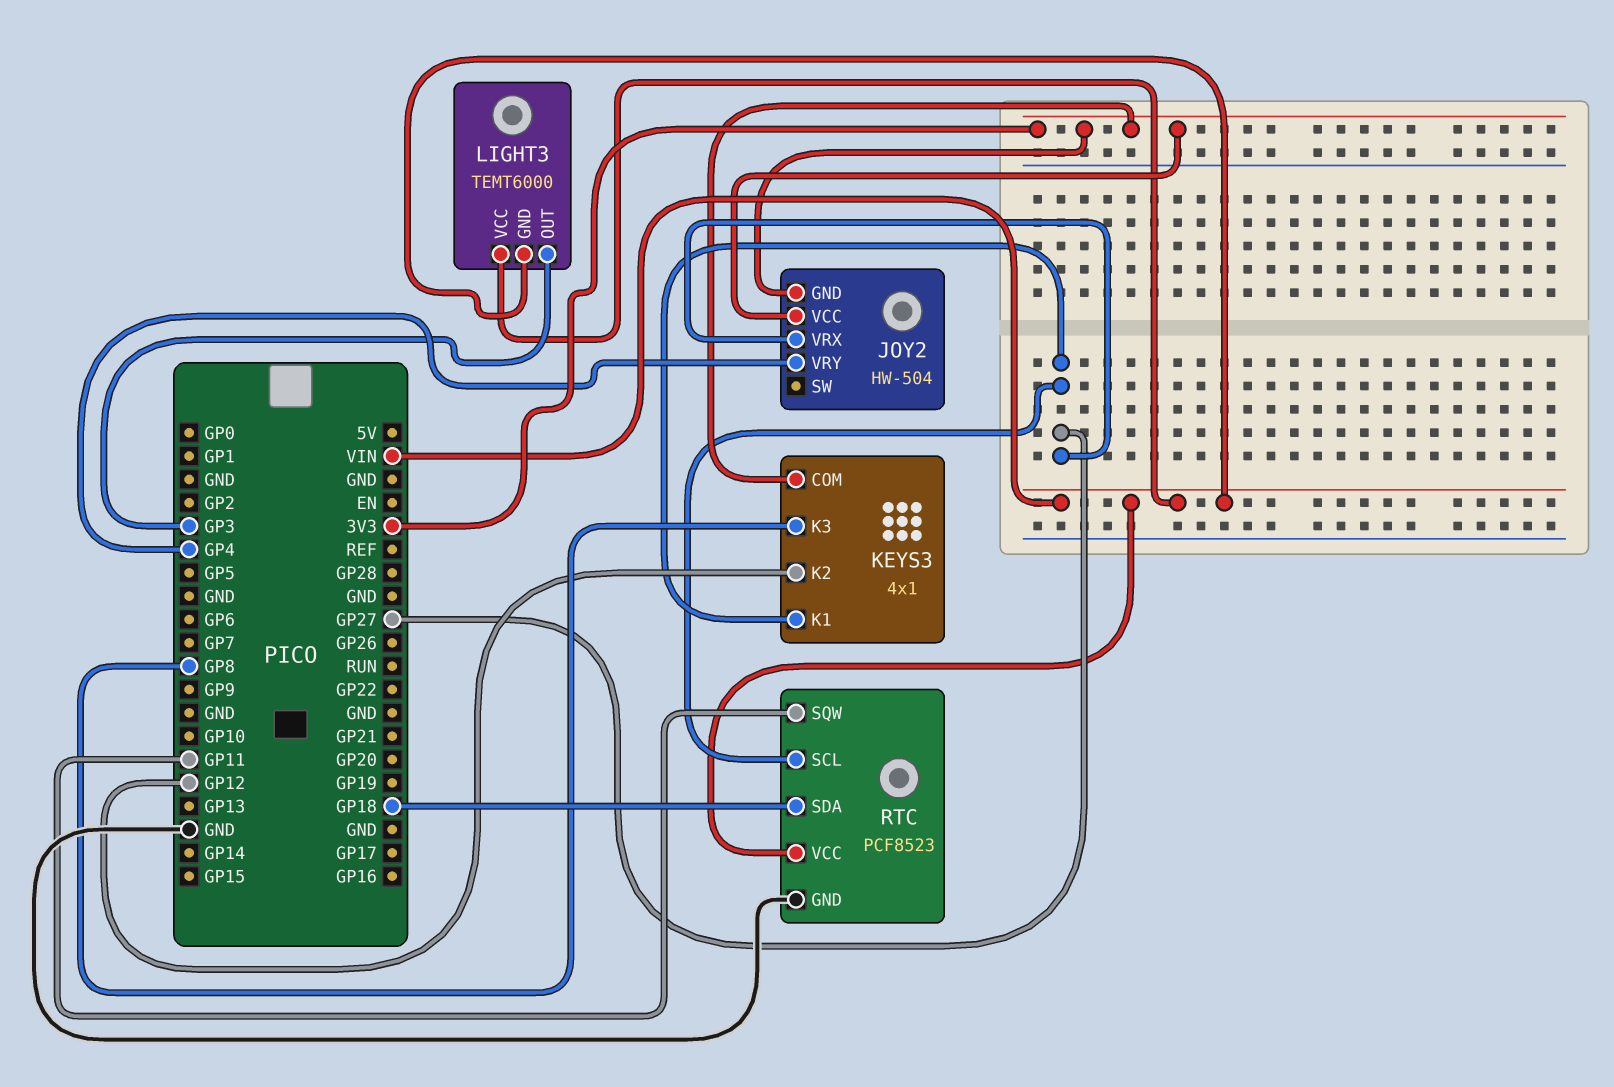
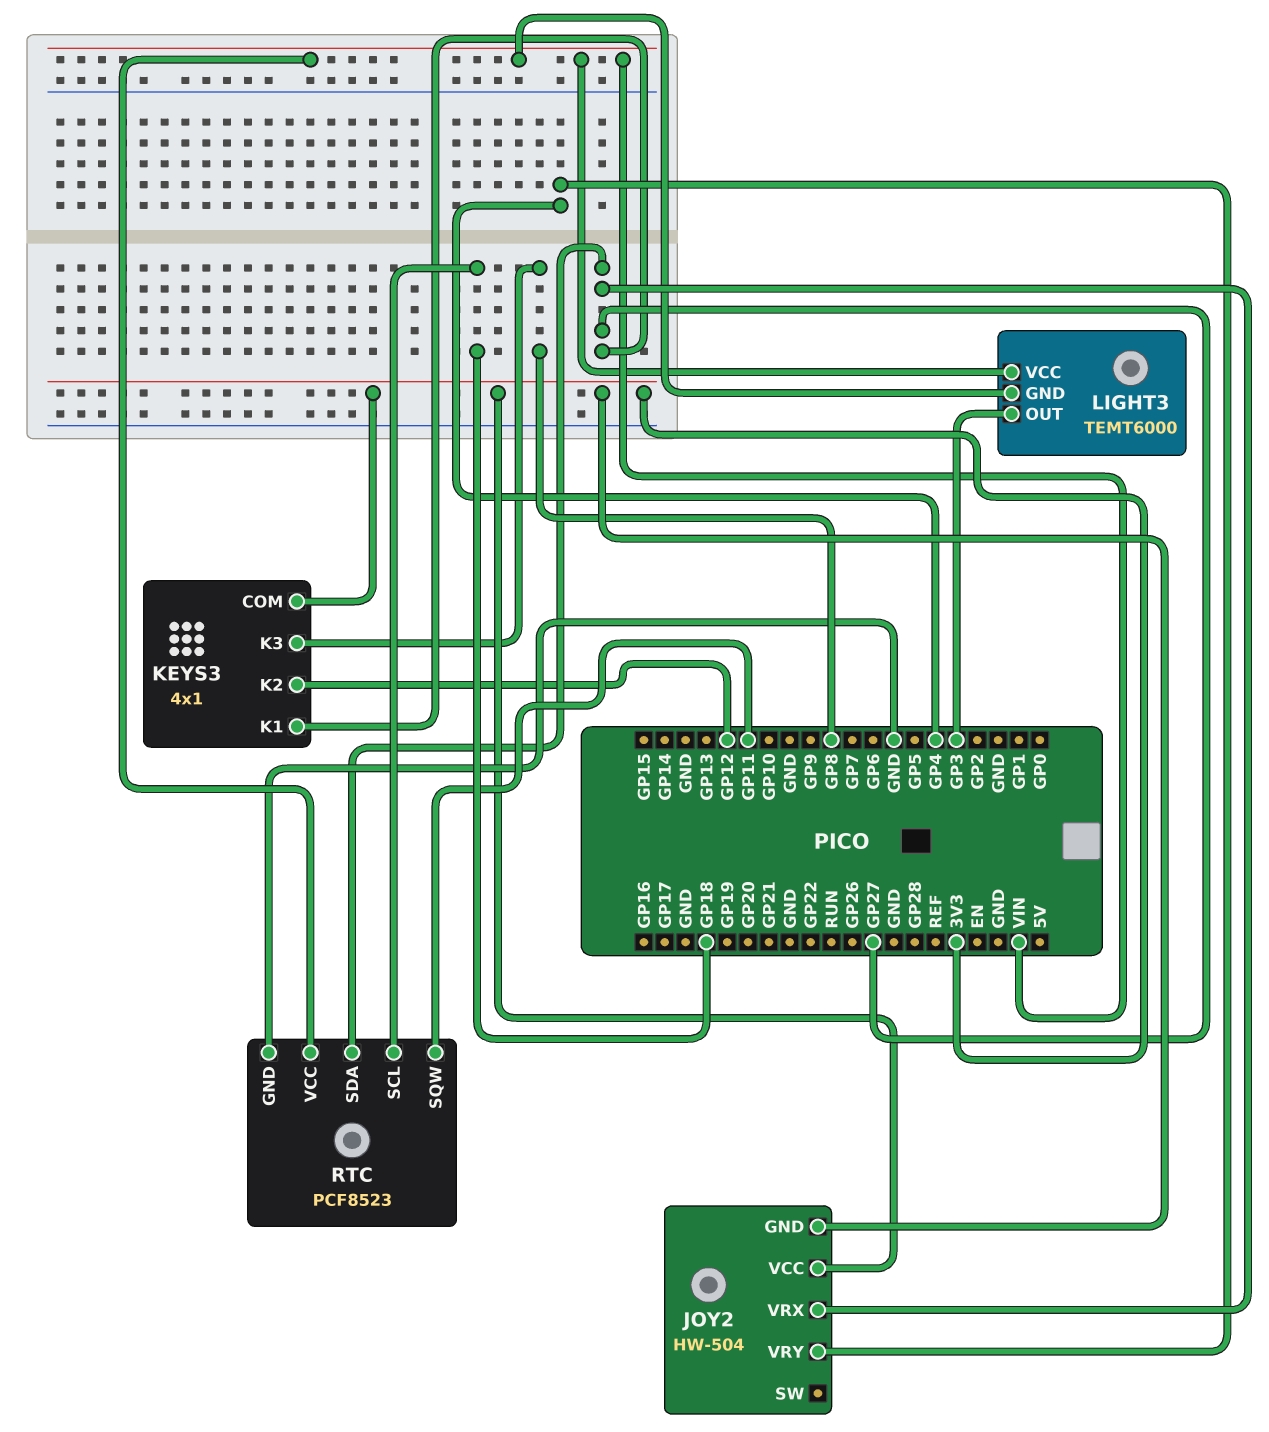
RTC pin SCL: GP27 -> GP18
RTC pin SDA: GP18 -> GP27

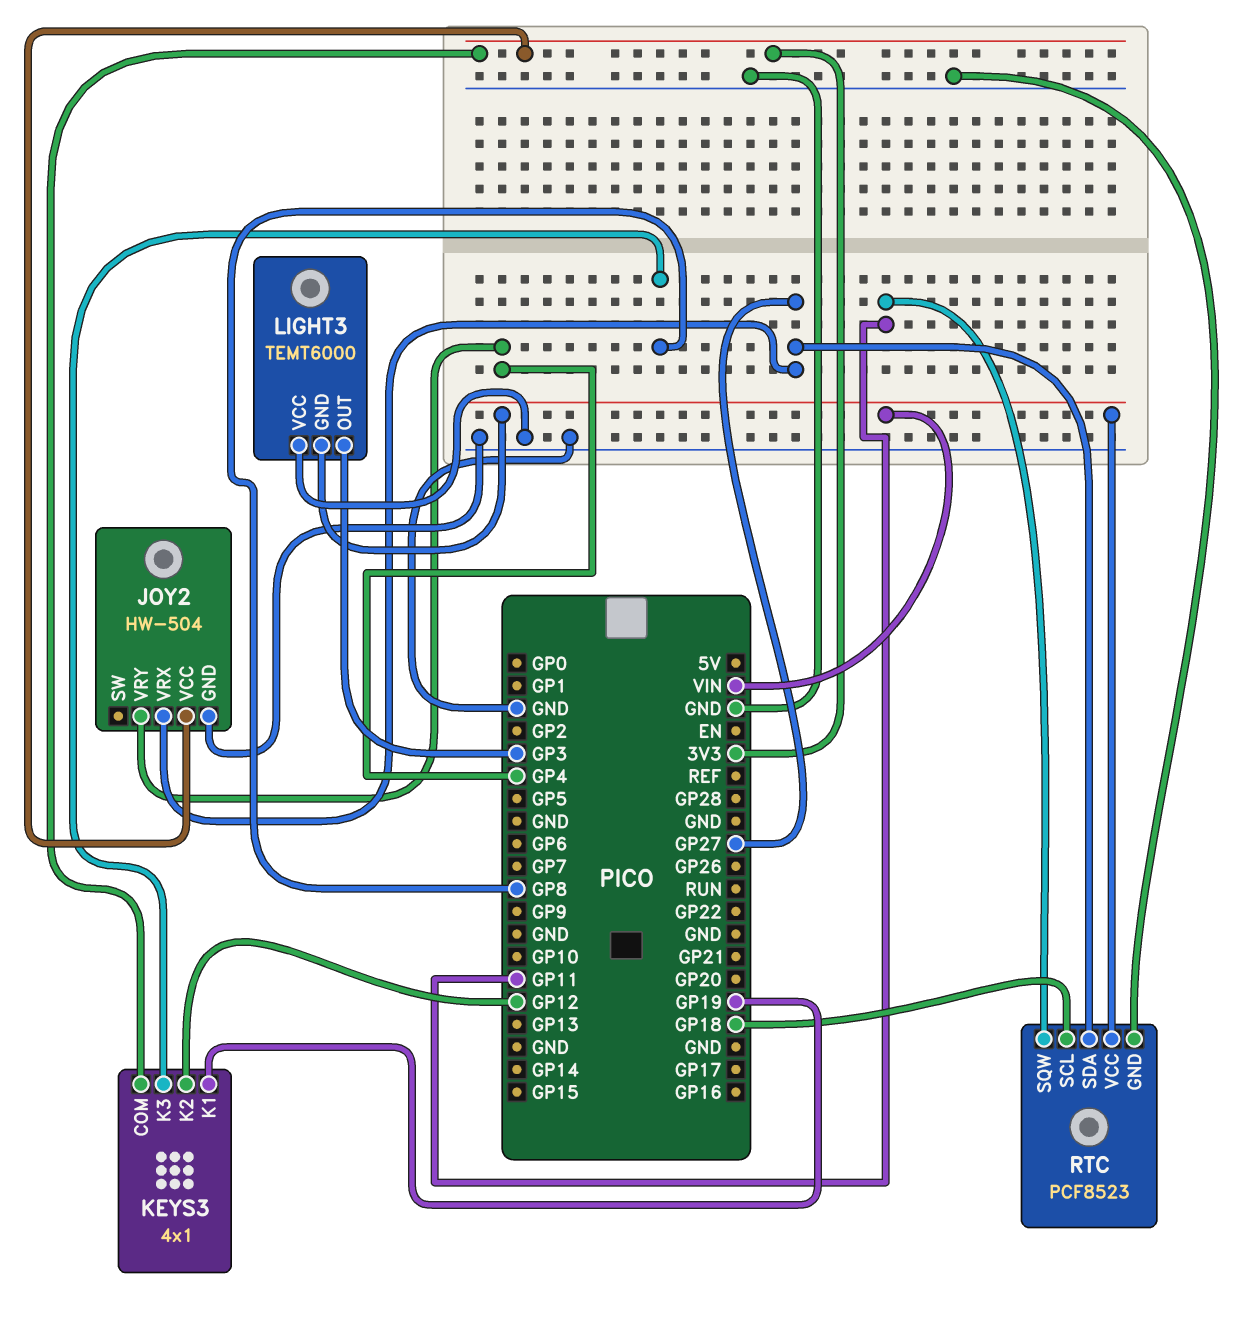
JOY2 pin GND: 3V3 -> GND
KEYS3 pin K1: GP27 -> GP19
LIGHT3 pin VCC: VIN -> GND

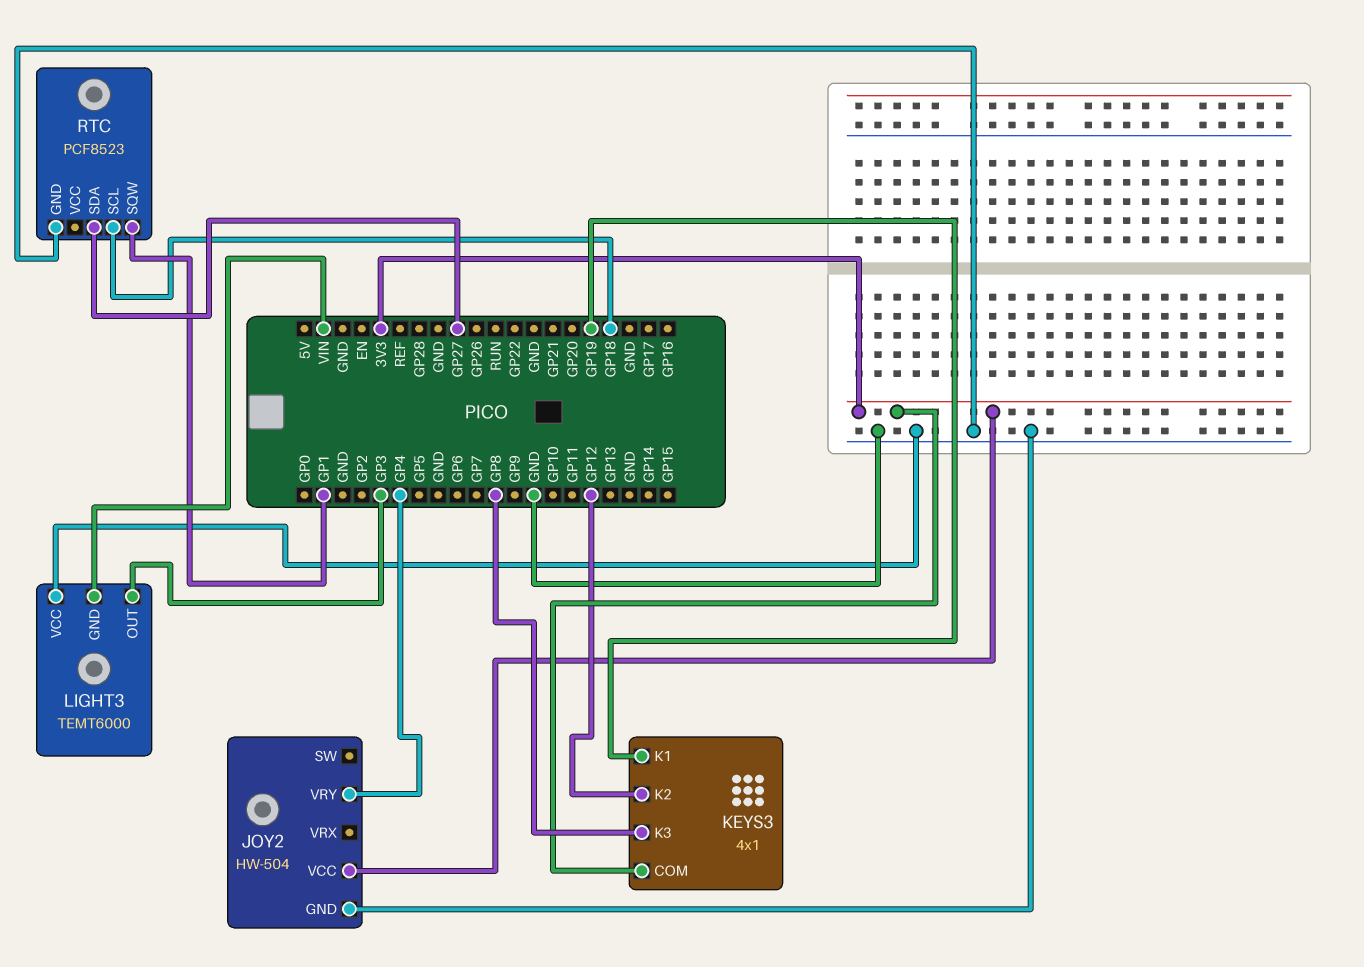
JOY2 pin VRX: GP27 -> none
RTC pin SQW: GP11 -> GP1
RTC pin VCC: VIN -> none

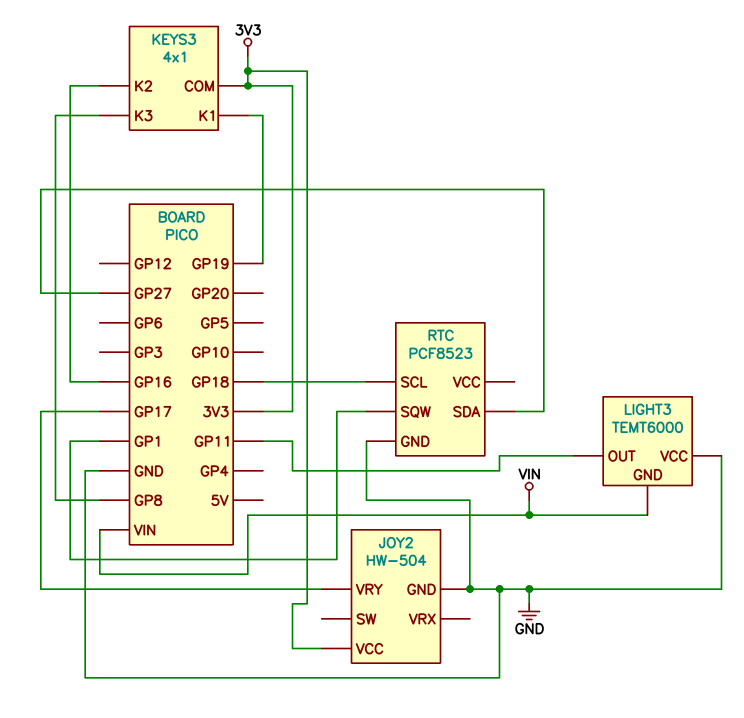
JOY2 pin VRY: GP4 -> GP17
KEYS3 pin K2: GP12 -> GP16
LIGHT3 pin OUT: GP3 -> GP11

